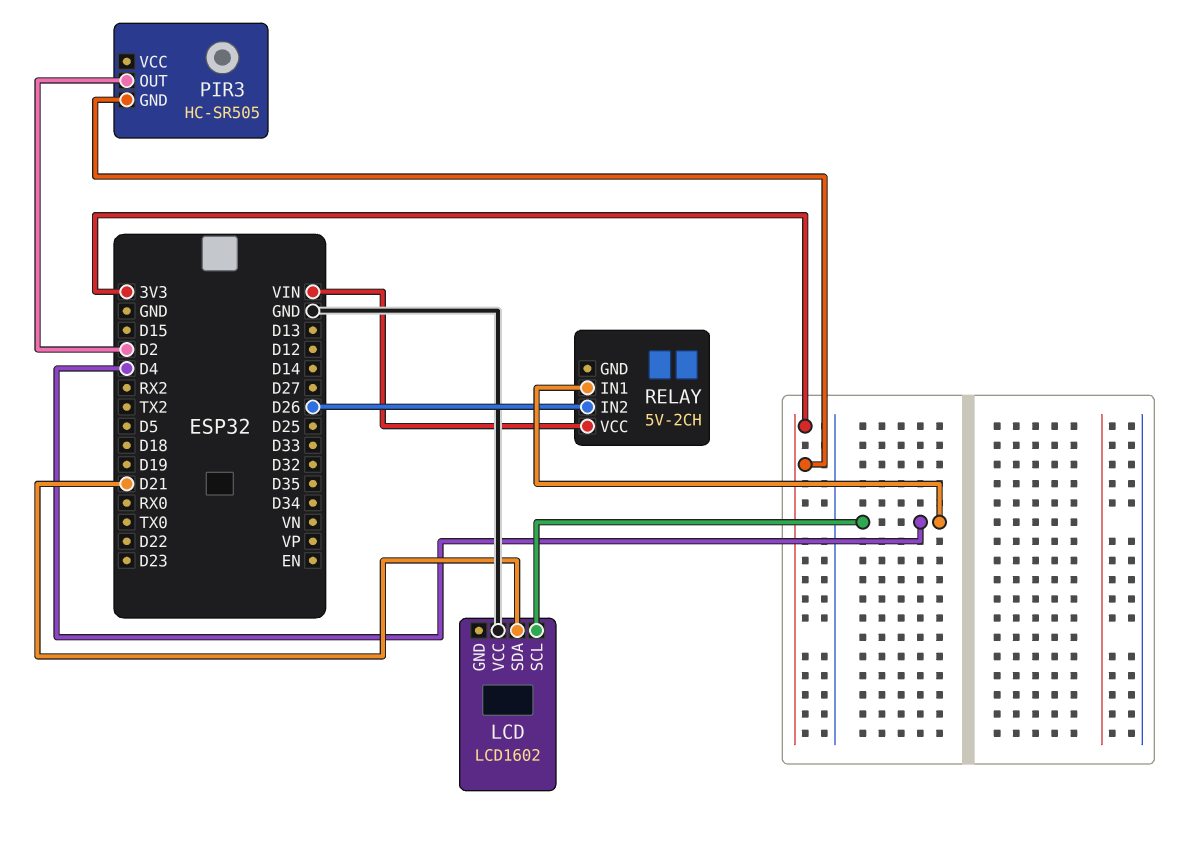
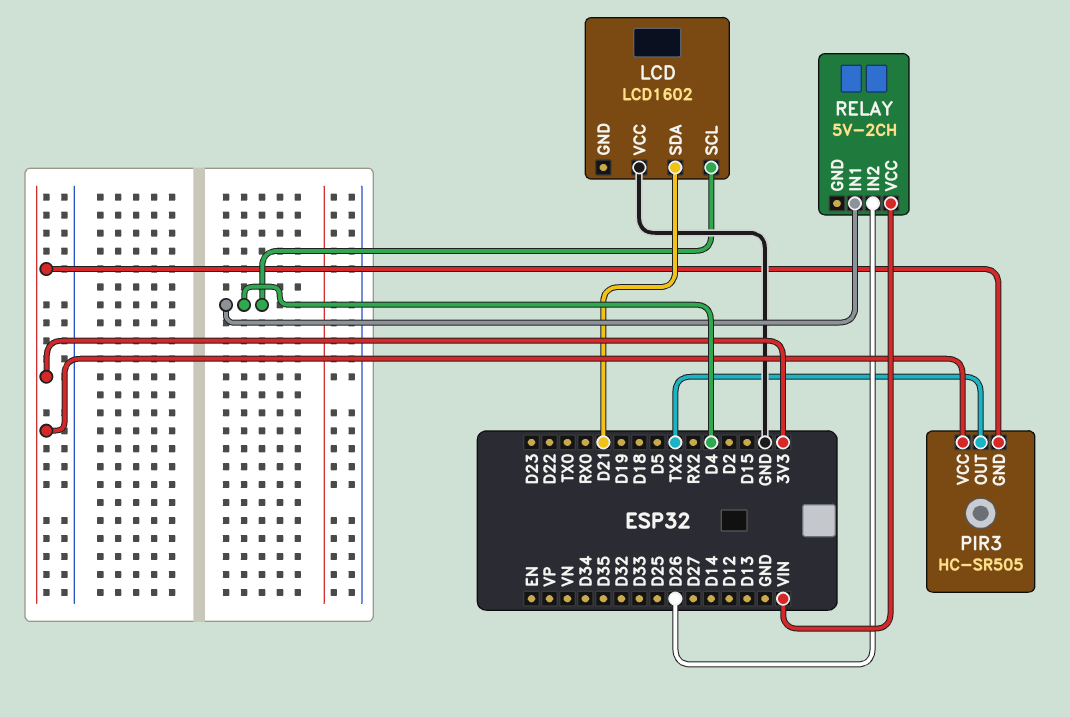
PIR3 pin OUT: D2 -> TX2
PIR3 pin VCC: none -> 3V3

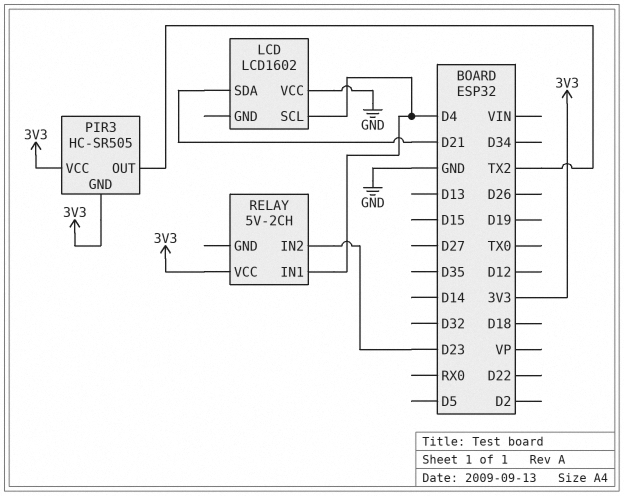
RELAY pin IN2: D26 -> D23
RELAY pin VCC: VIN -> 3V3

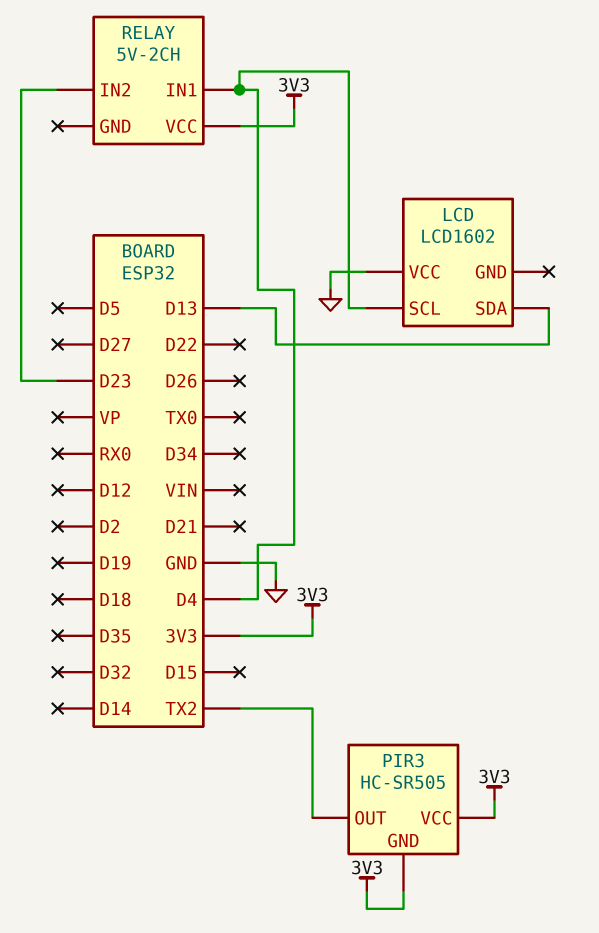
LCD pin SDA: D21 -> D13

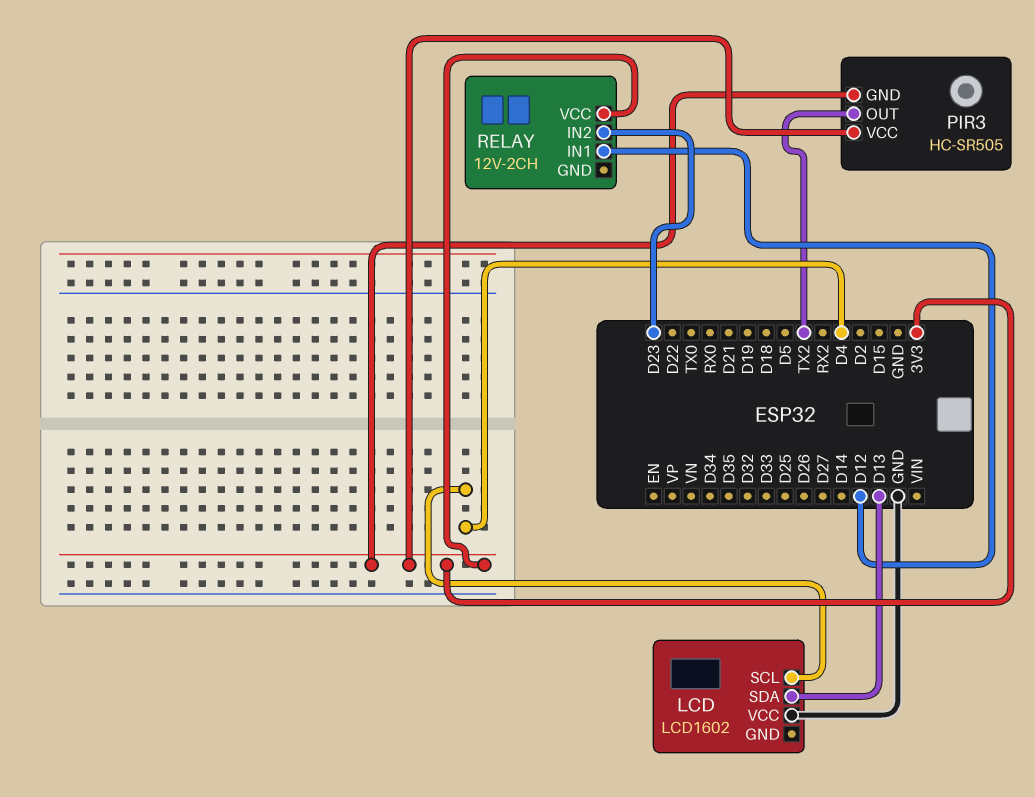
RELAY: 5V-2CH -> 12V-2CH
RELAY pin IN1: D4 -> D12

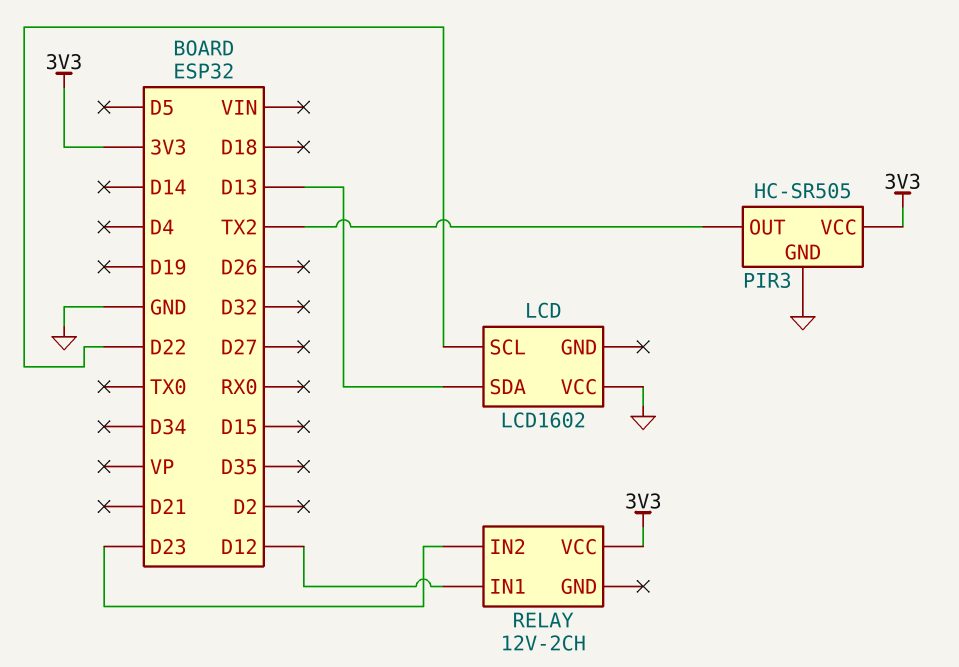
LCD pin SCL: D4 -> D22
PIR3 pin GND: 3V3 -> GND

